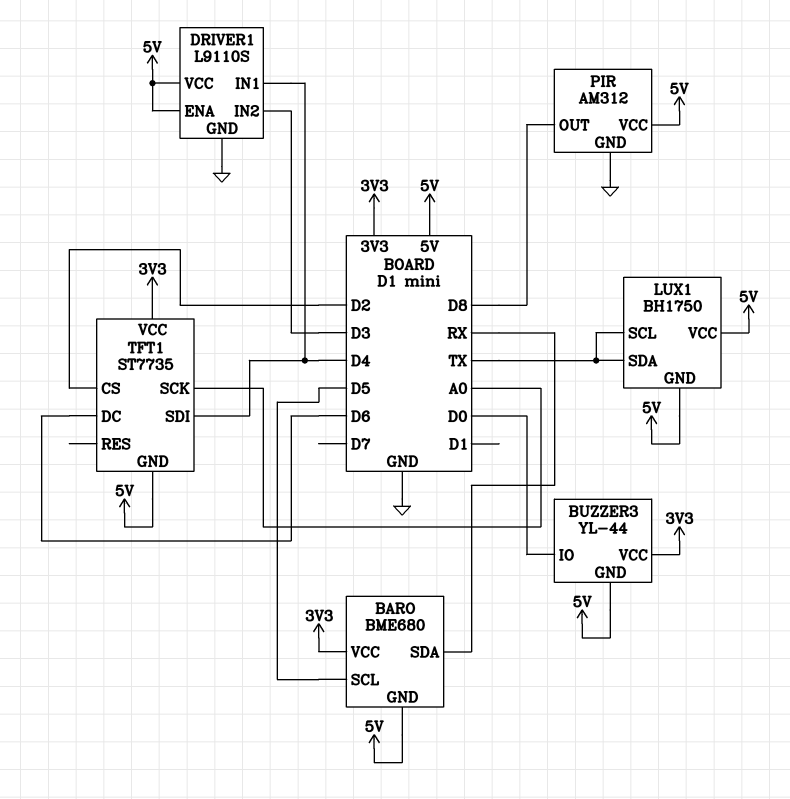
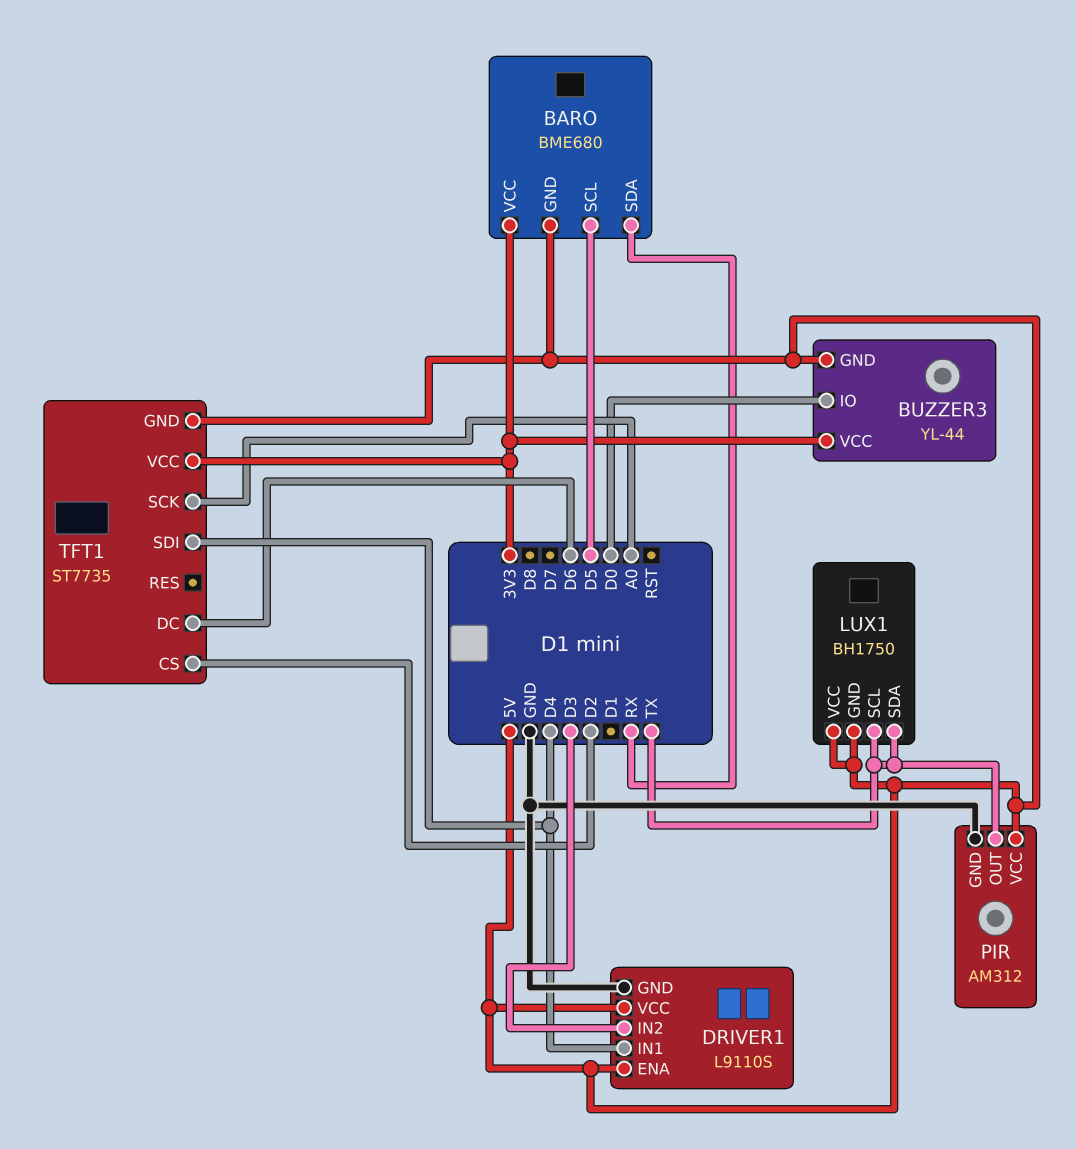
PIR pin OUT: D8 -> TX

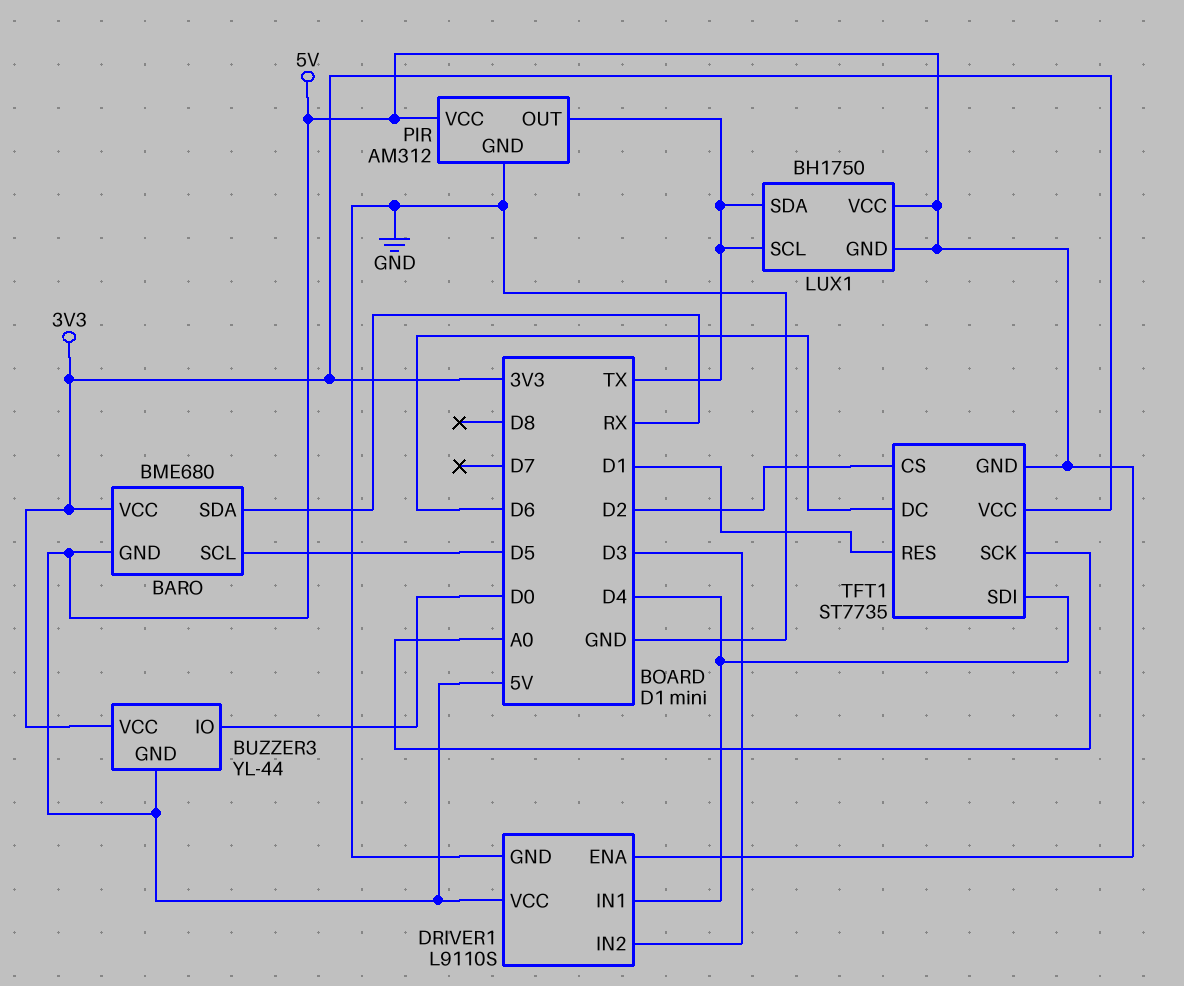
TFT1 pin RES: none -> D1

